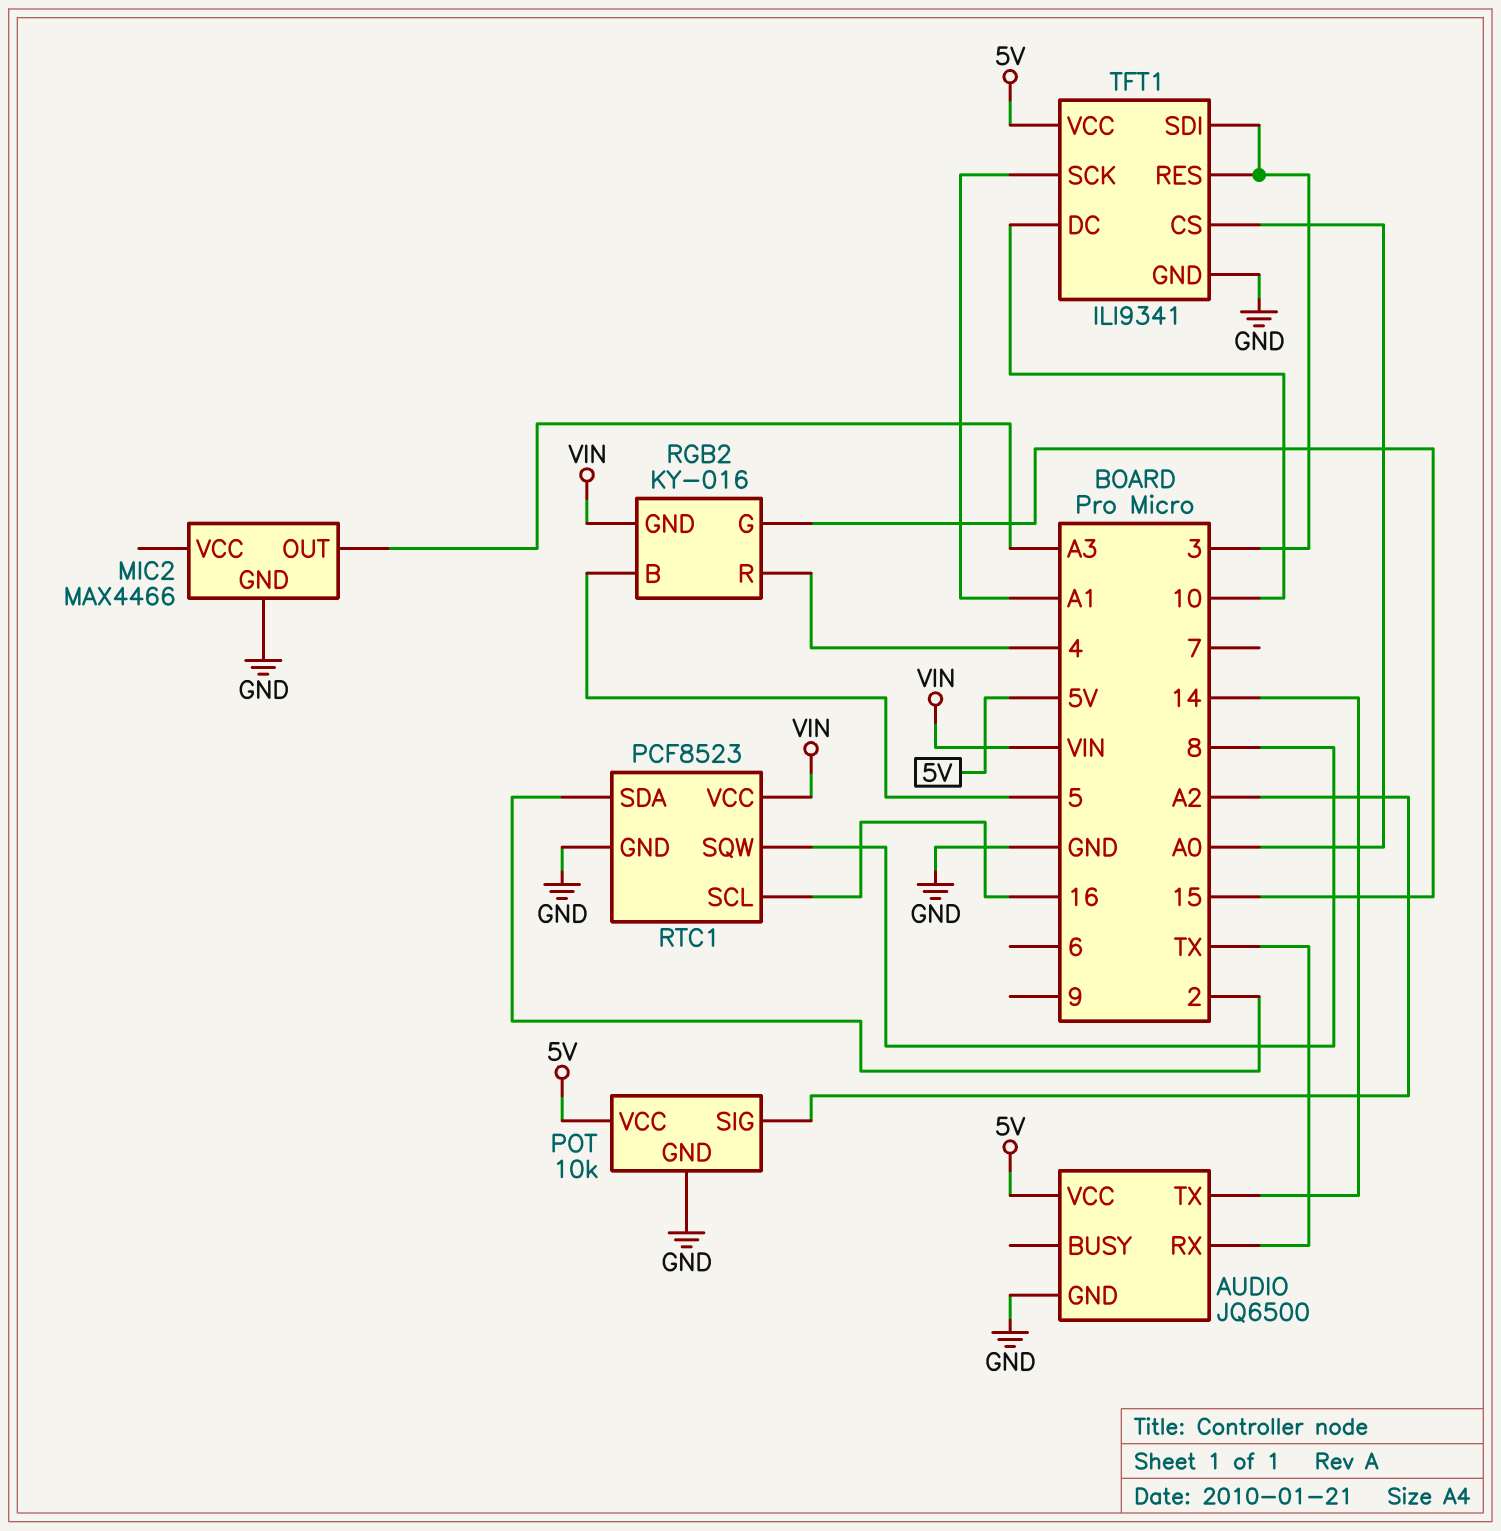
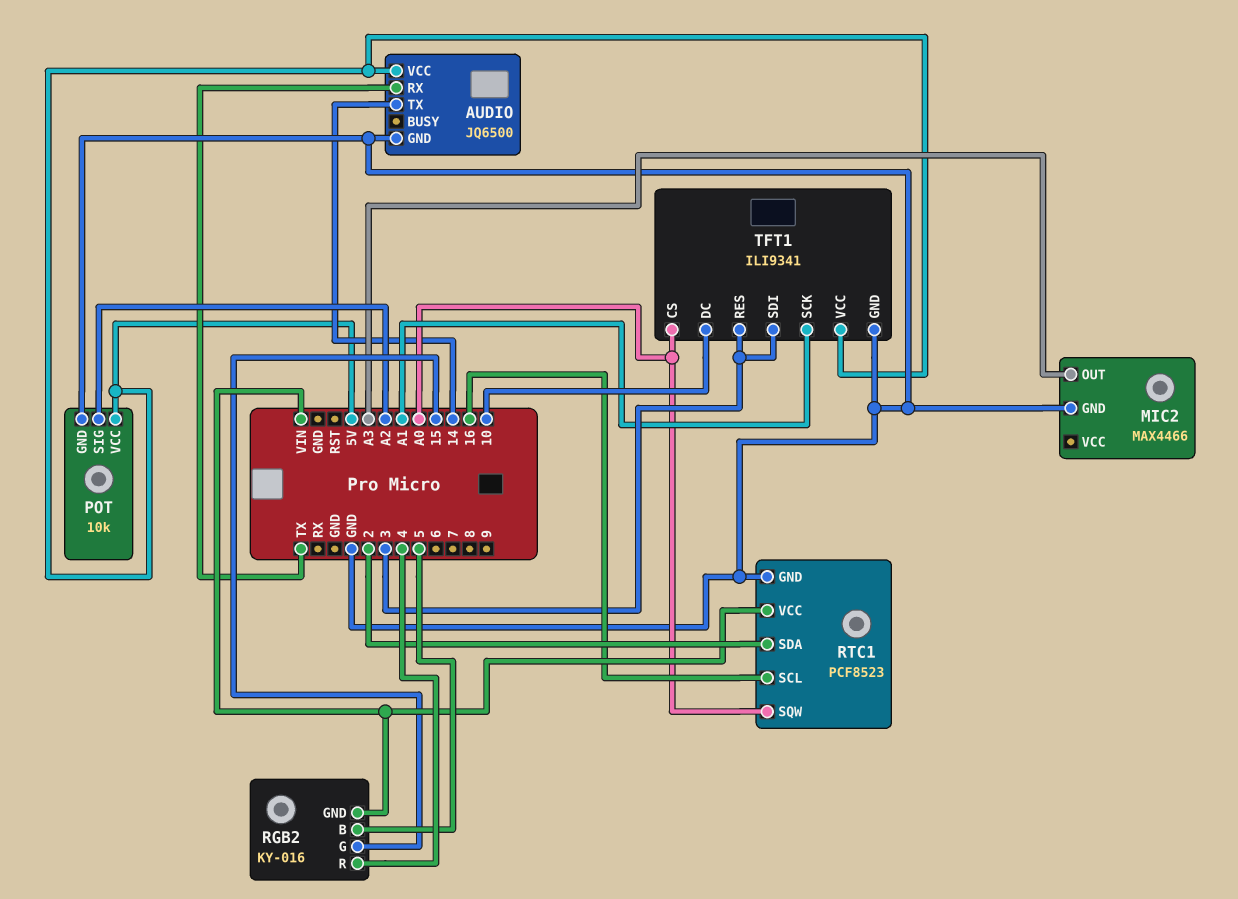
RTC1 pin SQW: 8 -> A0

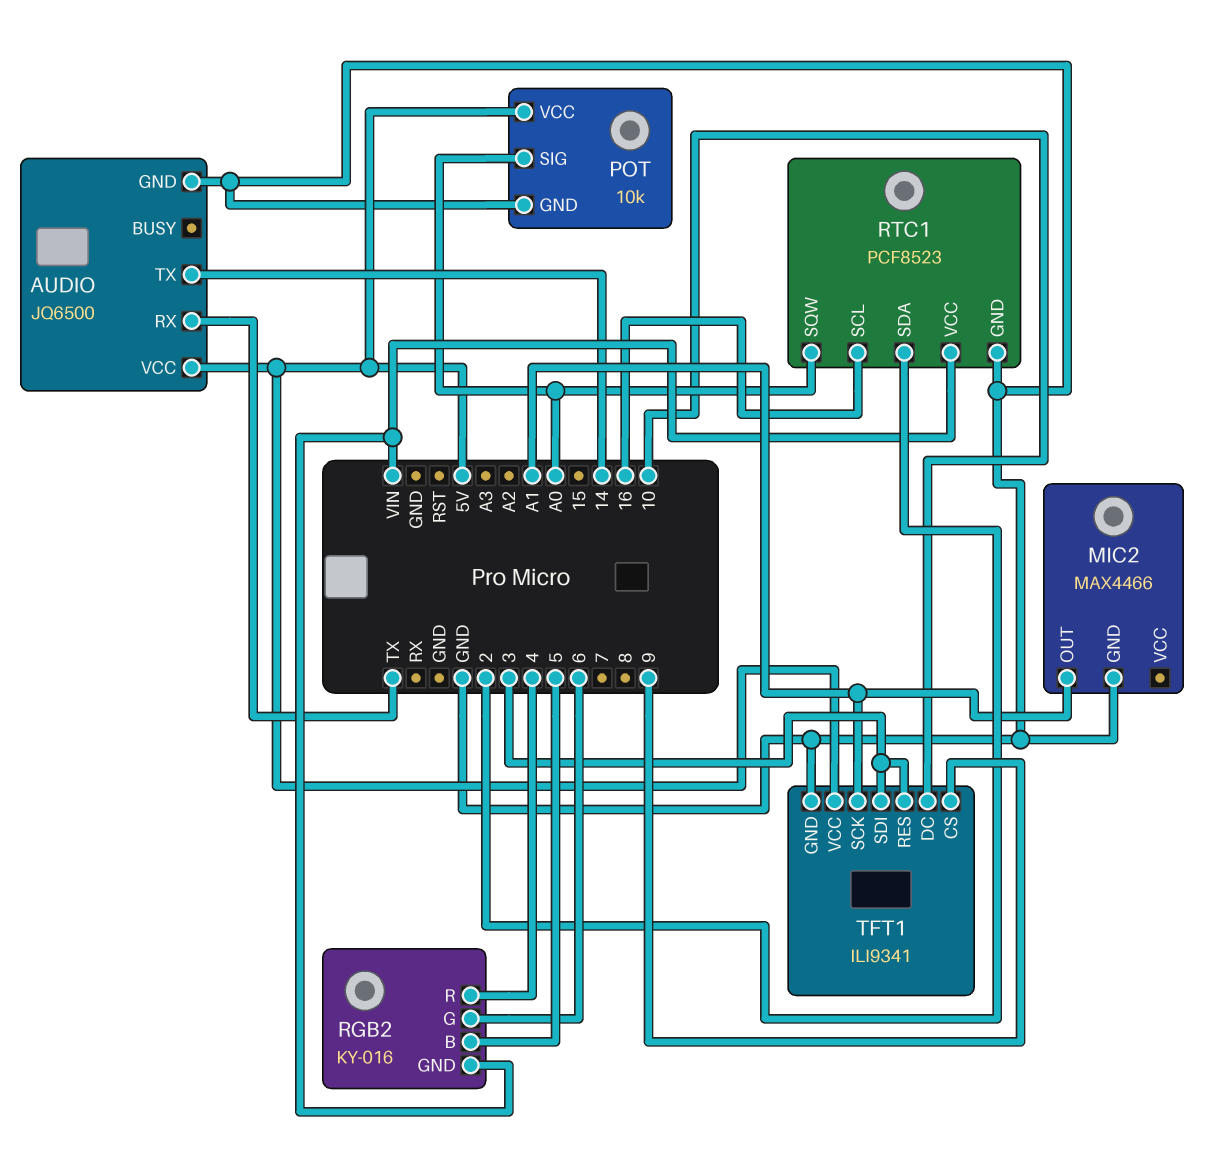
MIC2 pin OUT: A3 -> A1
POT pin SIG: A2 -> A0
RGB2 pin G: 15 -> 6
TFT1 pin CS: A0 -> 9

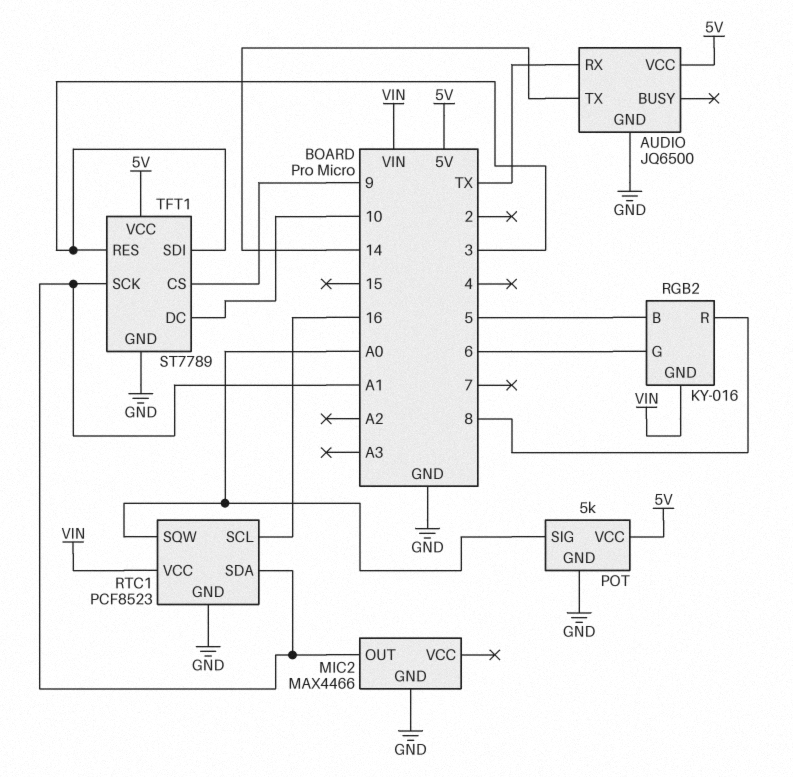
POT: 10k -> 5k
RGB2 pin R: 4 -> 8
RTC1 pin SDA: 2 -> A1
TFT1: ILI9341 -> ST7789

